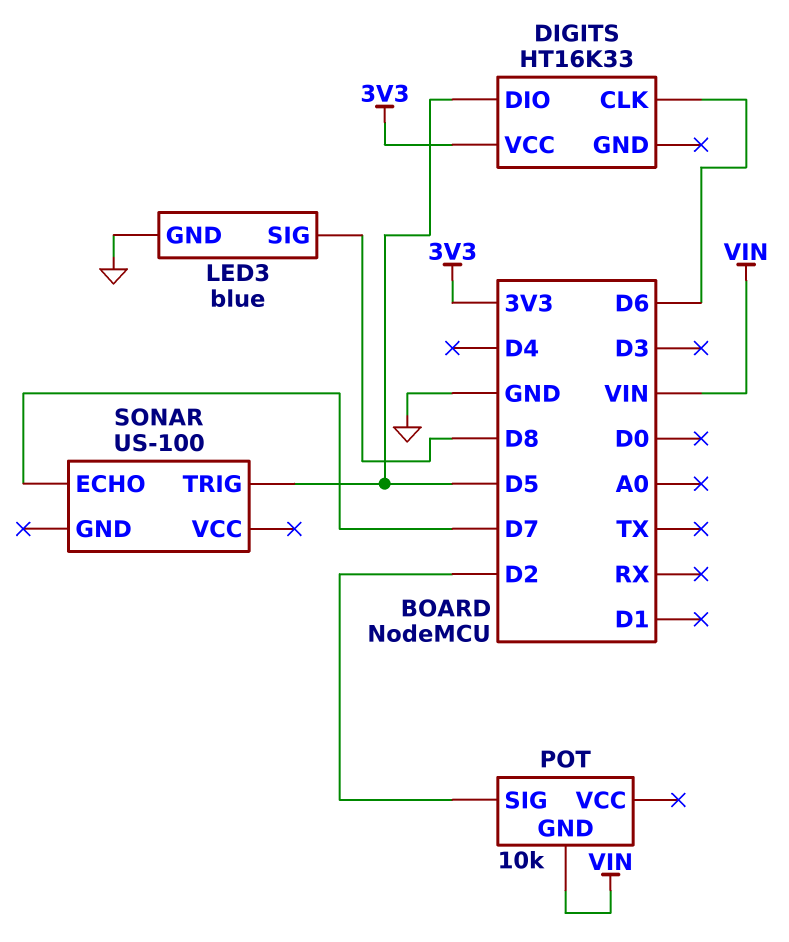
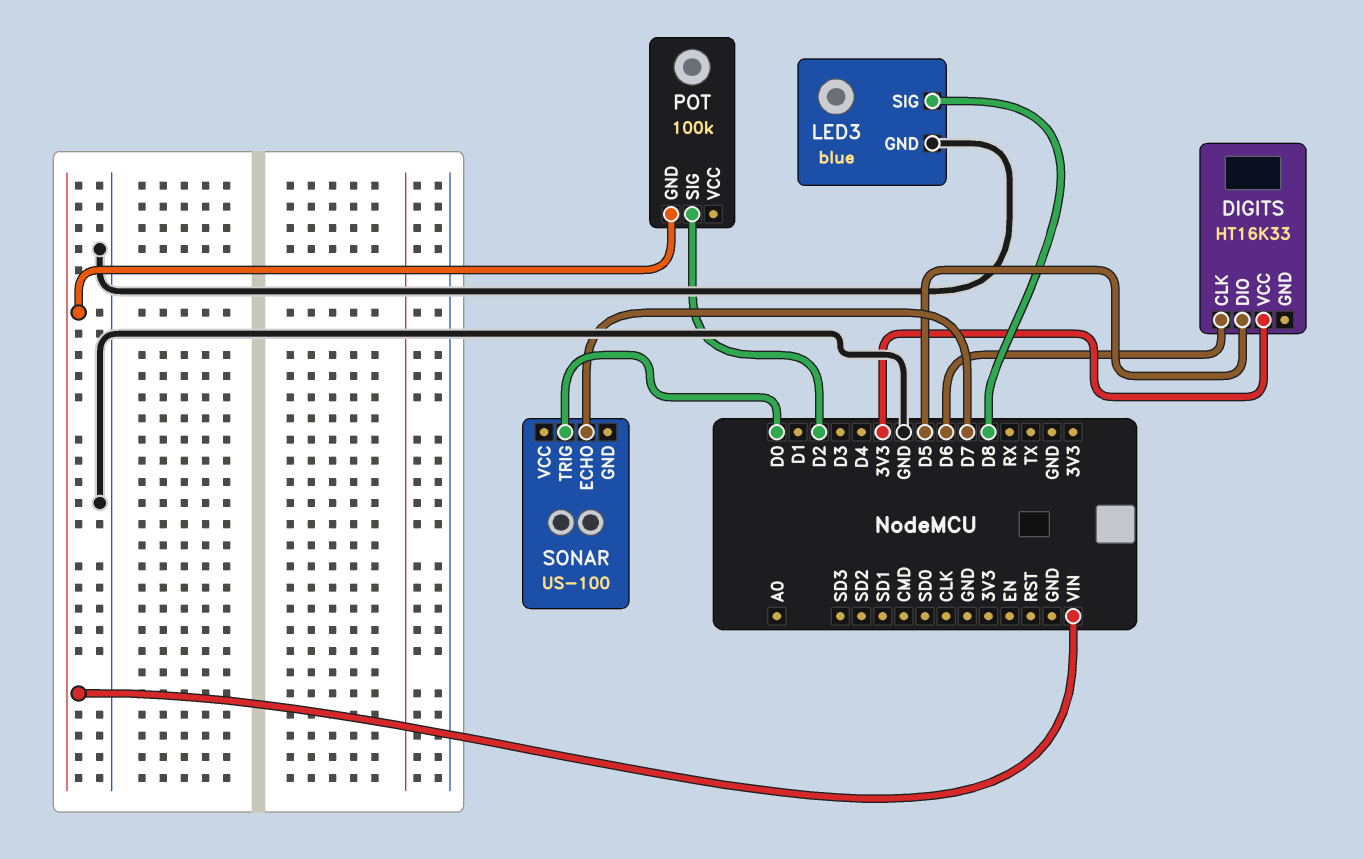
POT: 10k -> 100k
SONAR pin TRIG: D5 -> D0

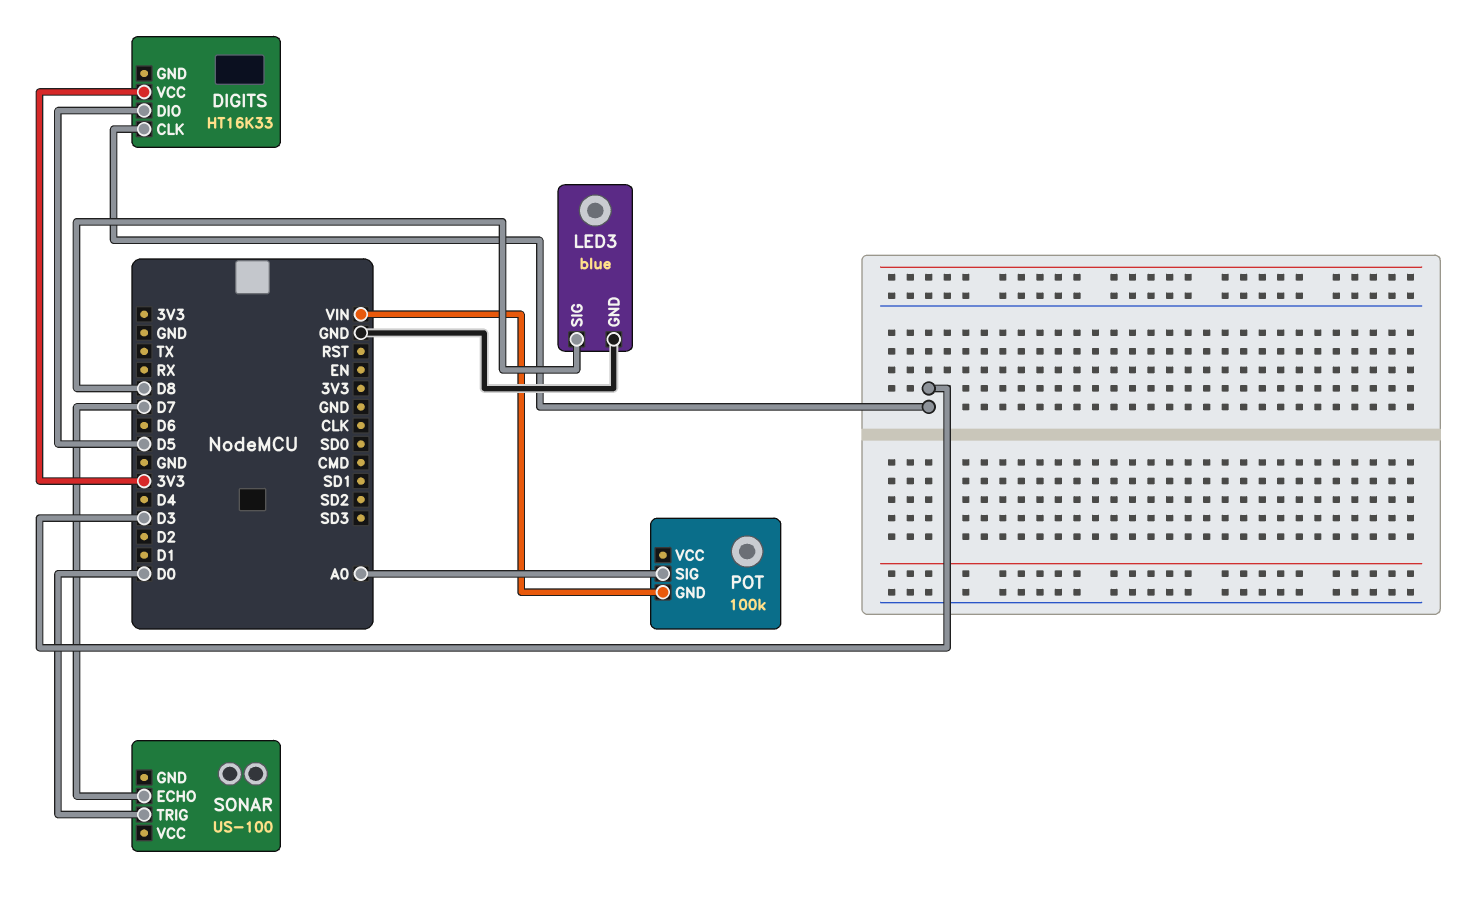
DIGITS pin CLK: D6 -> D3
POT pin SIG: D2 -> A0

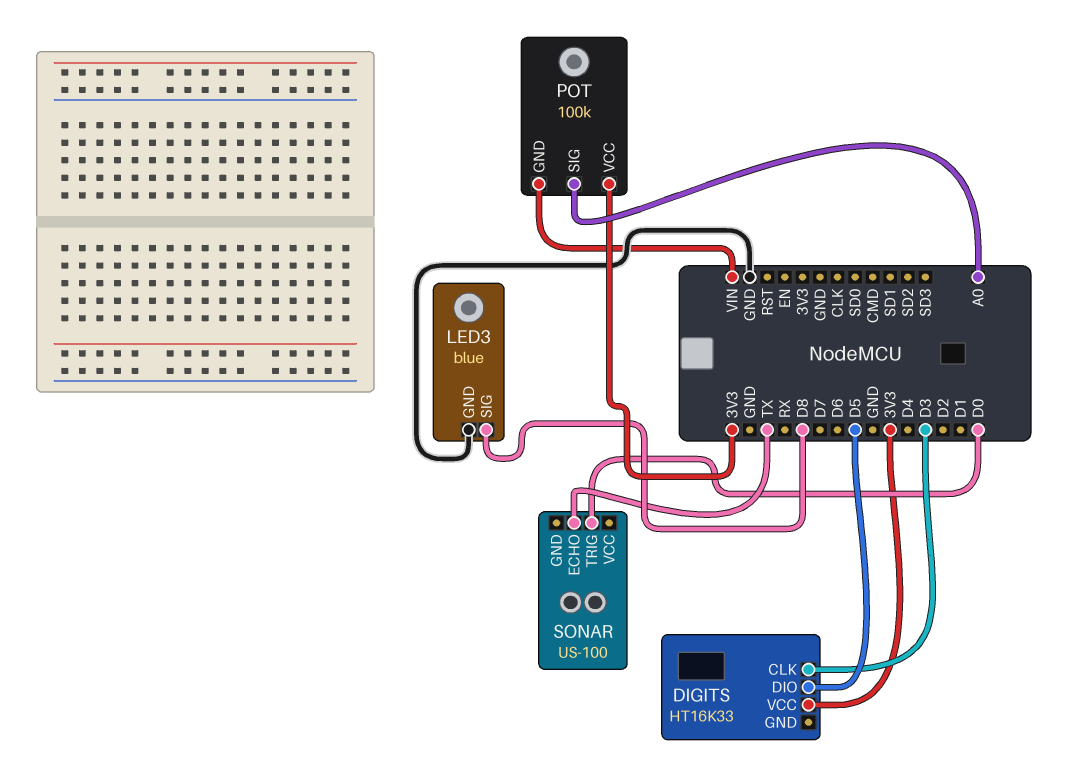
POT pin VCC: none -> 3V3
SONAR pin ECHO: D7 -> TX

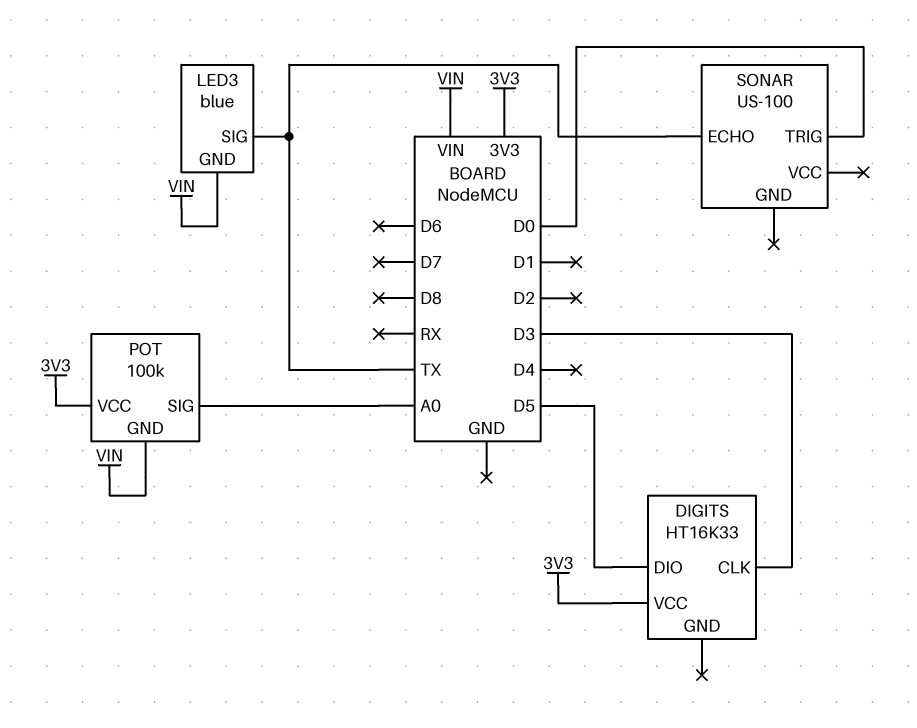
LED3 pin GND: GND -> VIN
LED3 pin SIG: D8 -> TX

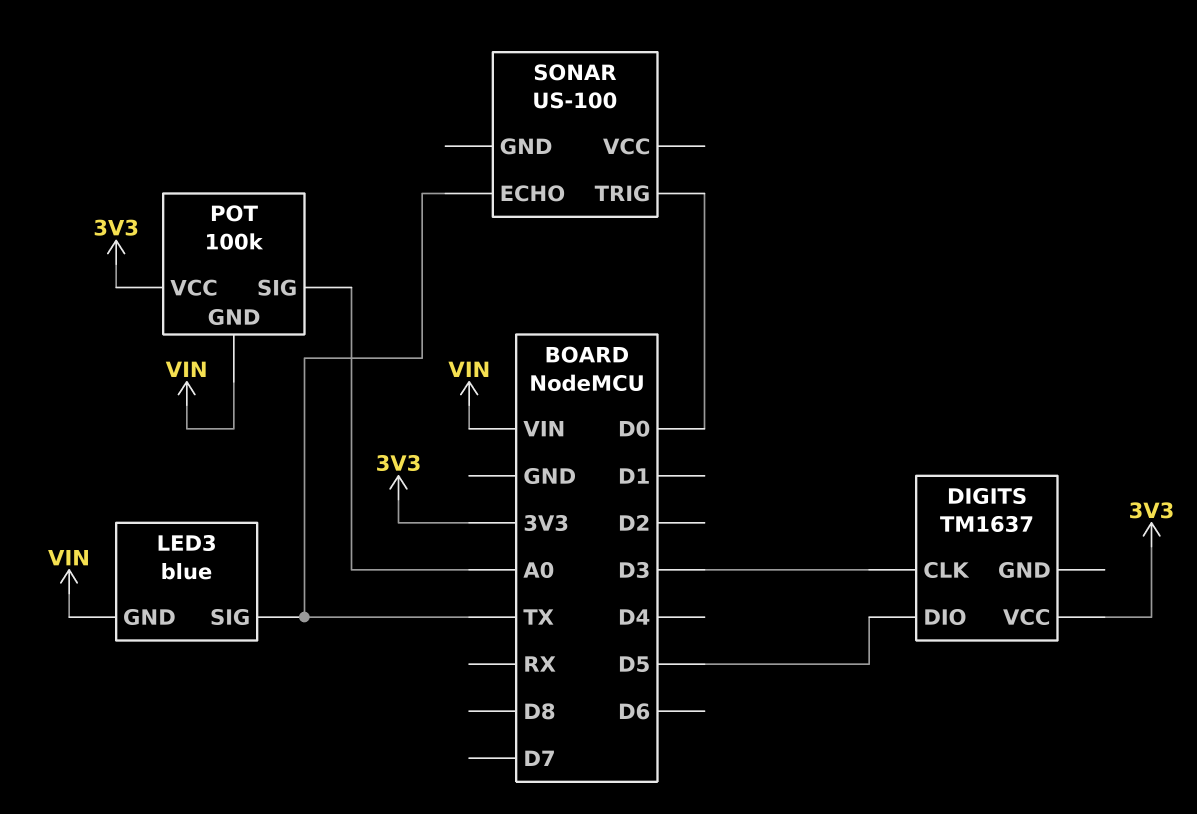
DIGITS: HT16K33 -> TM1637

